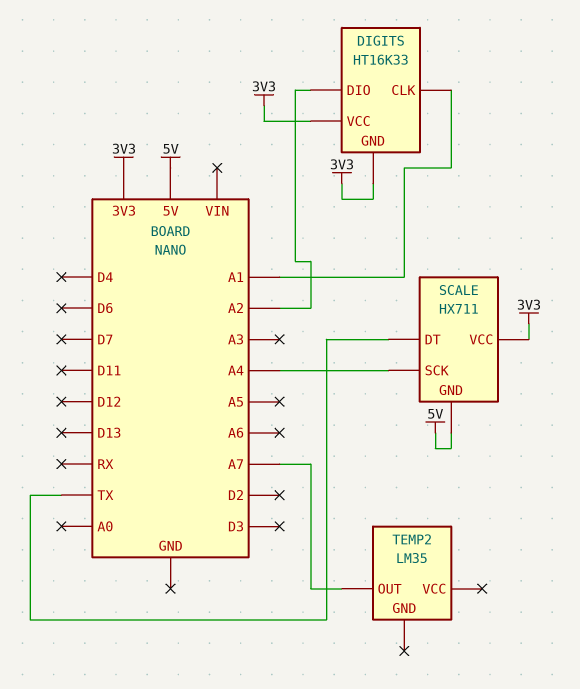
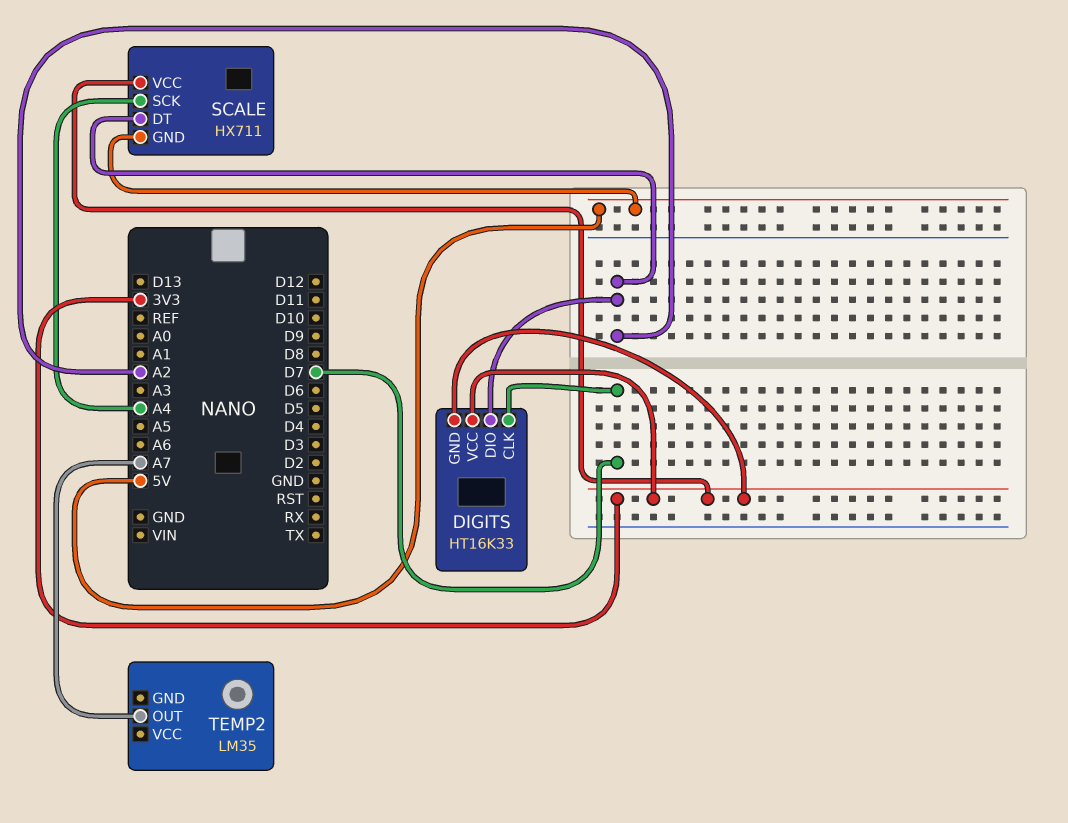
DIGITS pin CLK: A1 -> D7
SCALE pin DT: TX -> A2

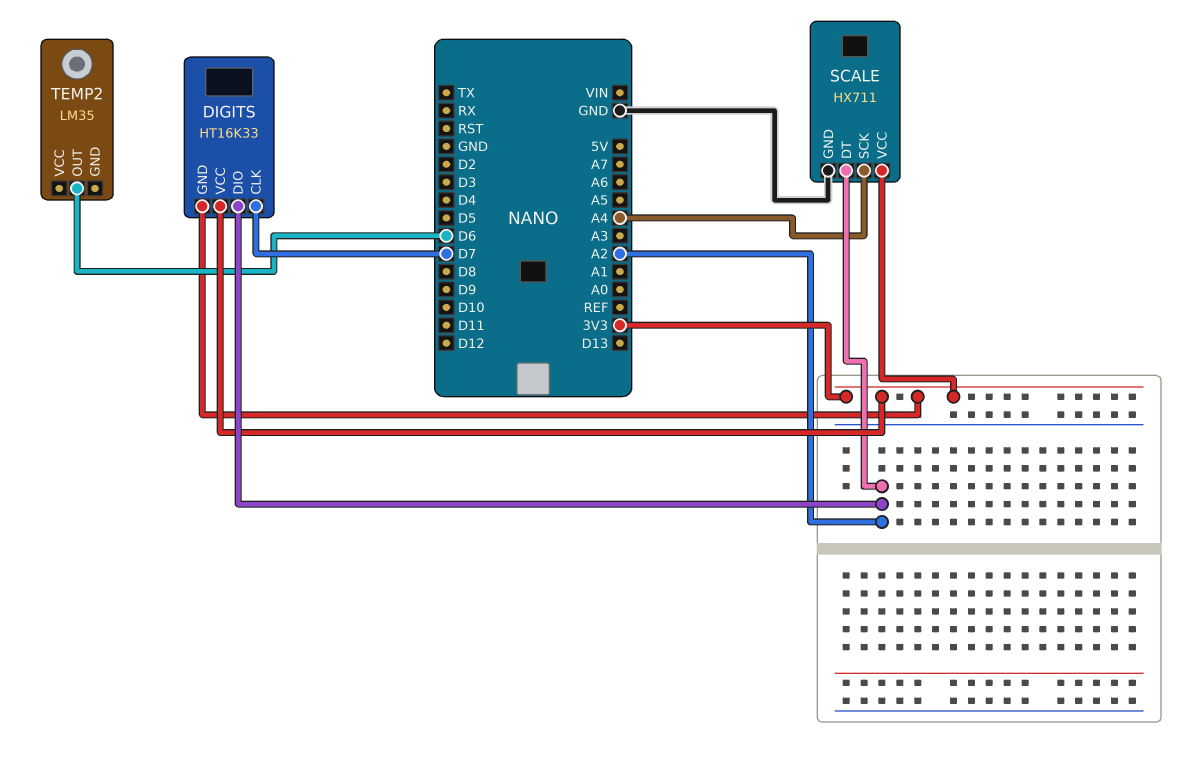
SCALE pin GND: 5V -> GND
TEMP2 pin OUT: A7 -> D6

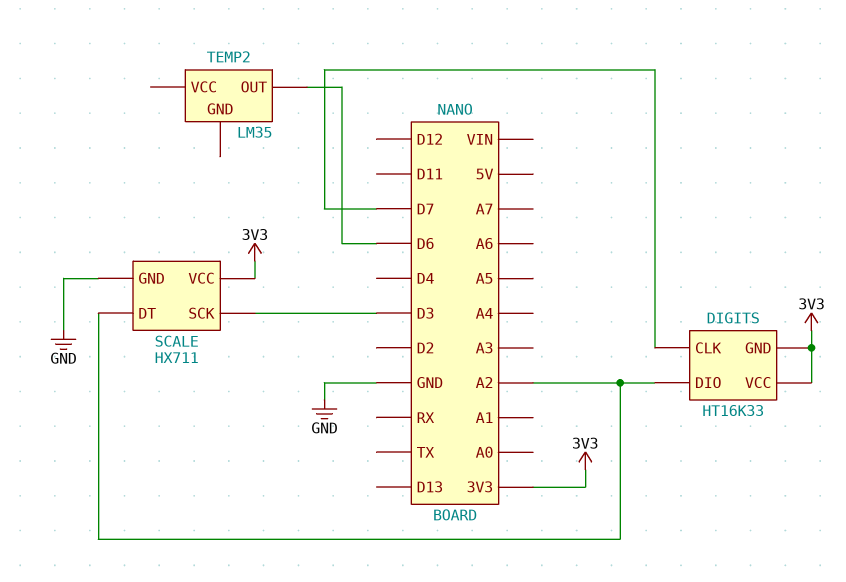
SCALE pin SCK: A4 -> D3

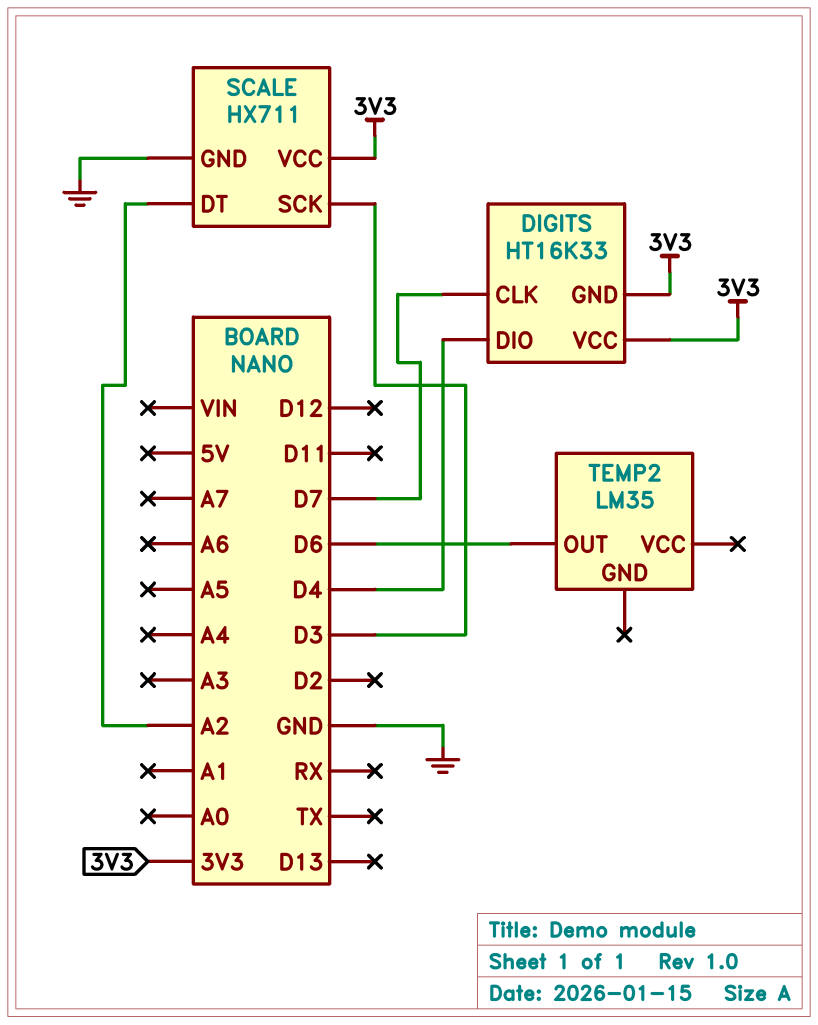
DIGITS pin DIO: A2 -> D4

